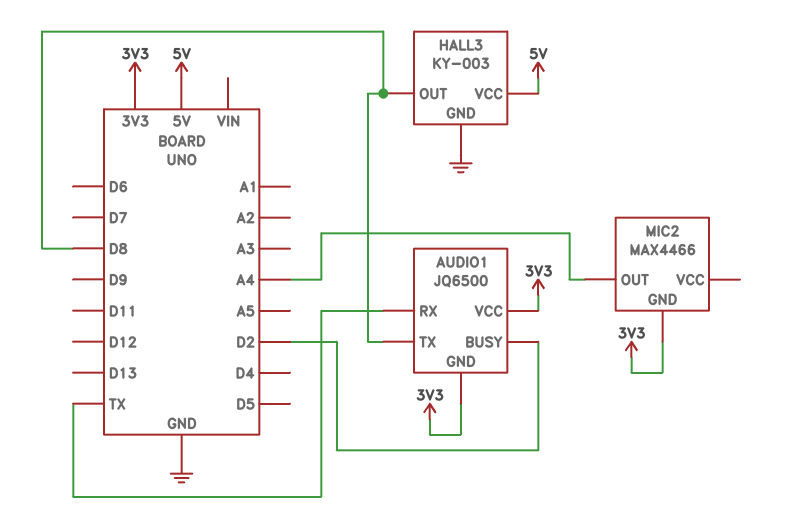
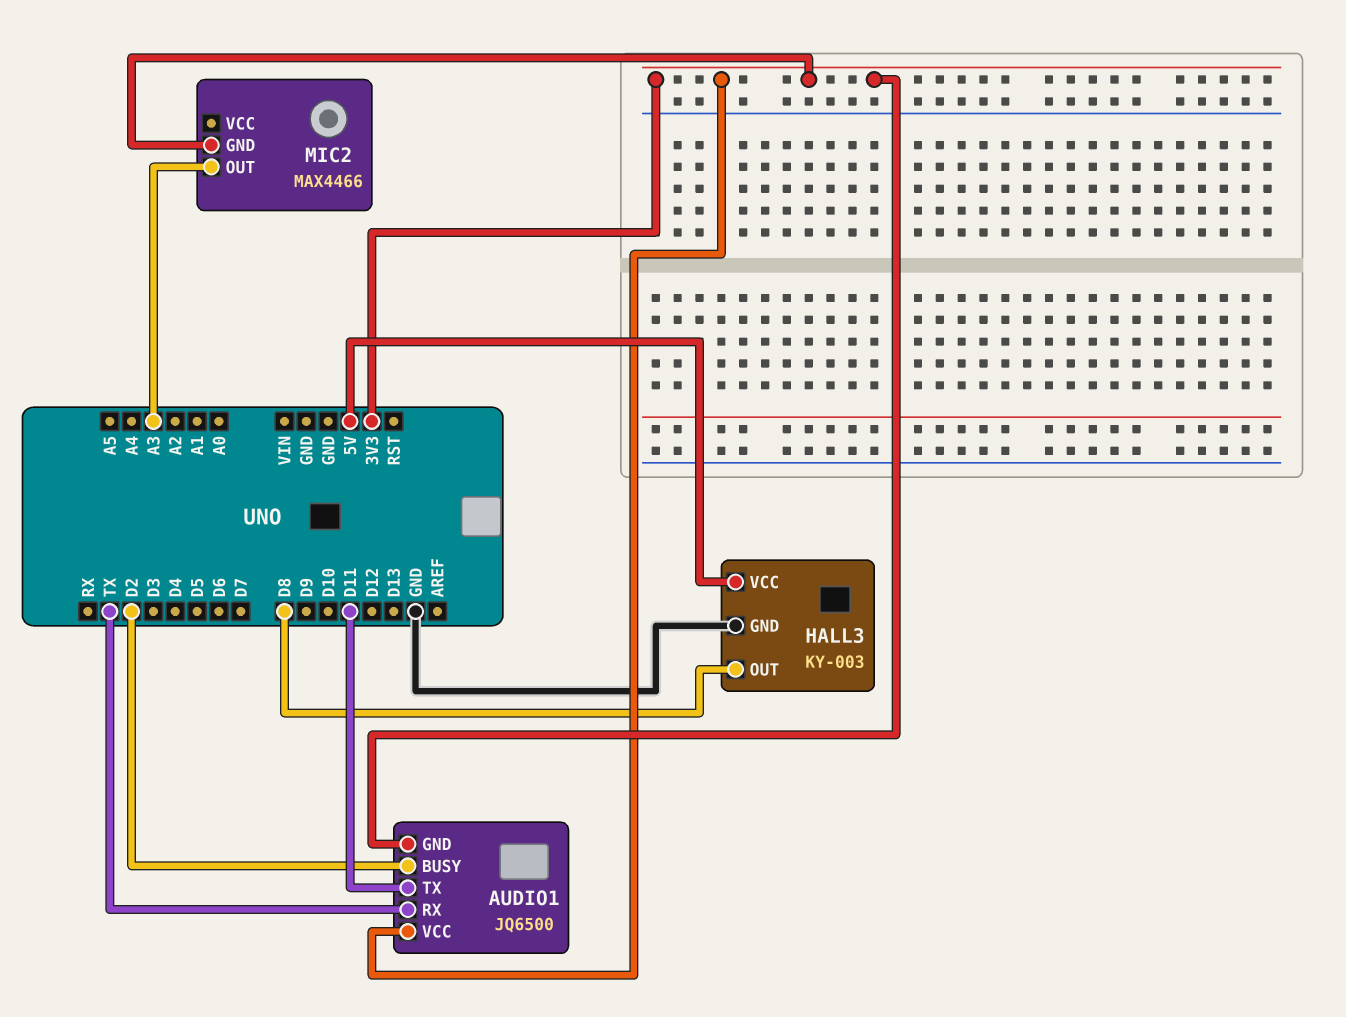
AUDIO1 pin TX: D8 -> D11
MIC2 pin OUT: A4 -> A3

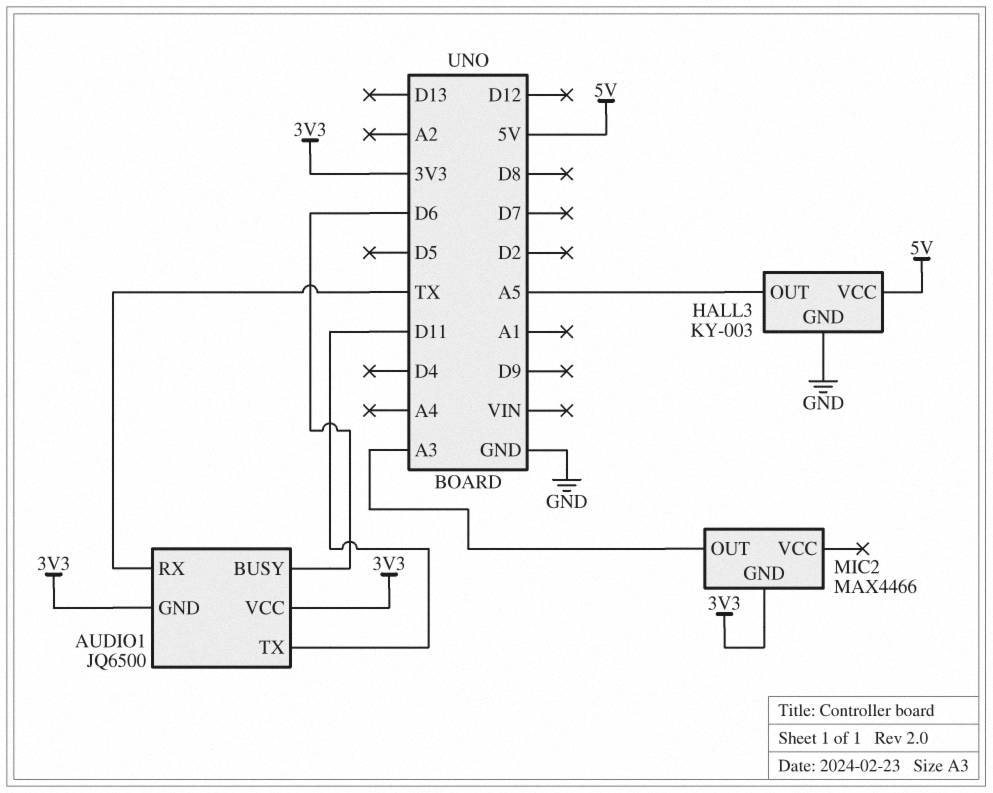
AUDIO1 pin BUSY: D2 -> D6
HALL3 pin OUT: D8 -> A5

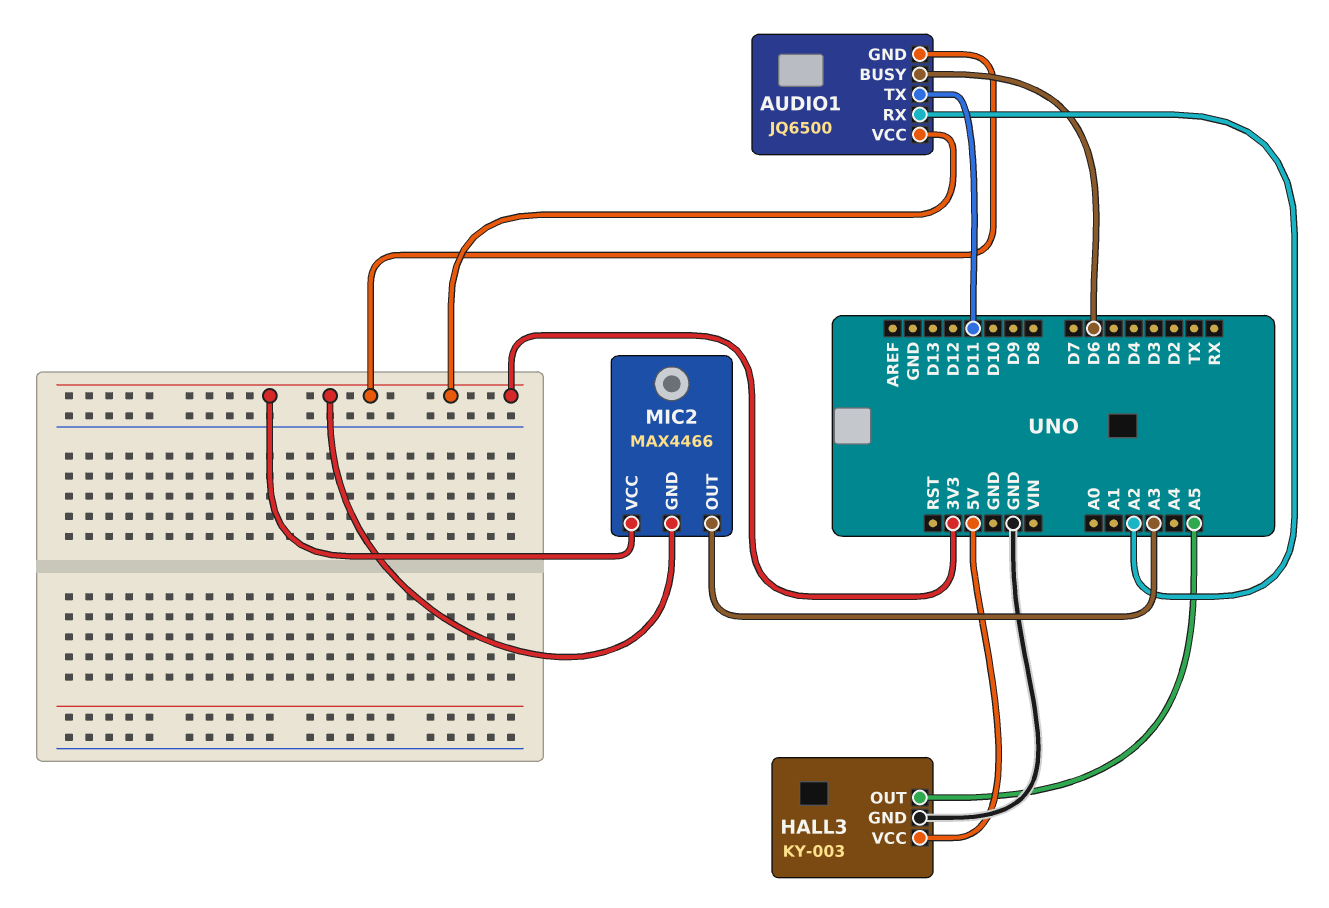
AUDIO1 pin RX: TX -> A2
MIC2 pin VCC: none -> 3V3

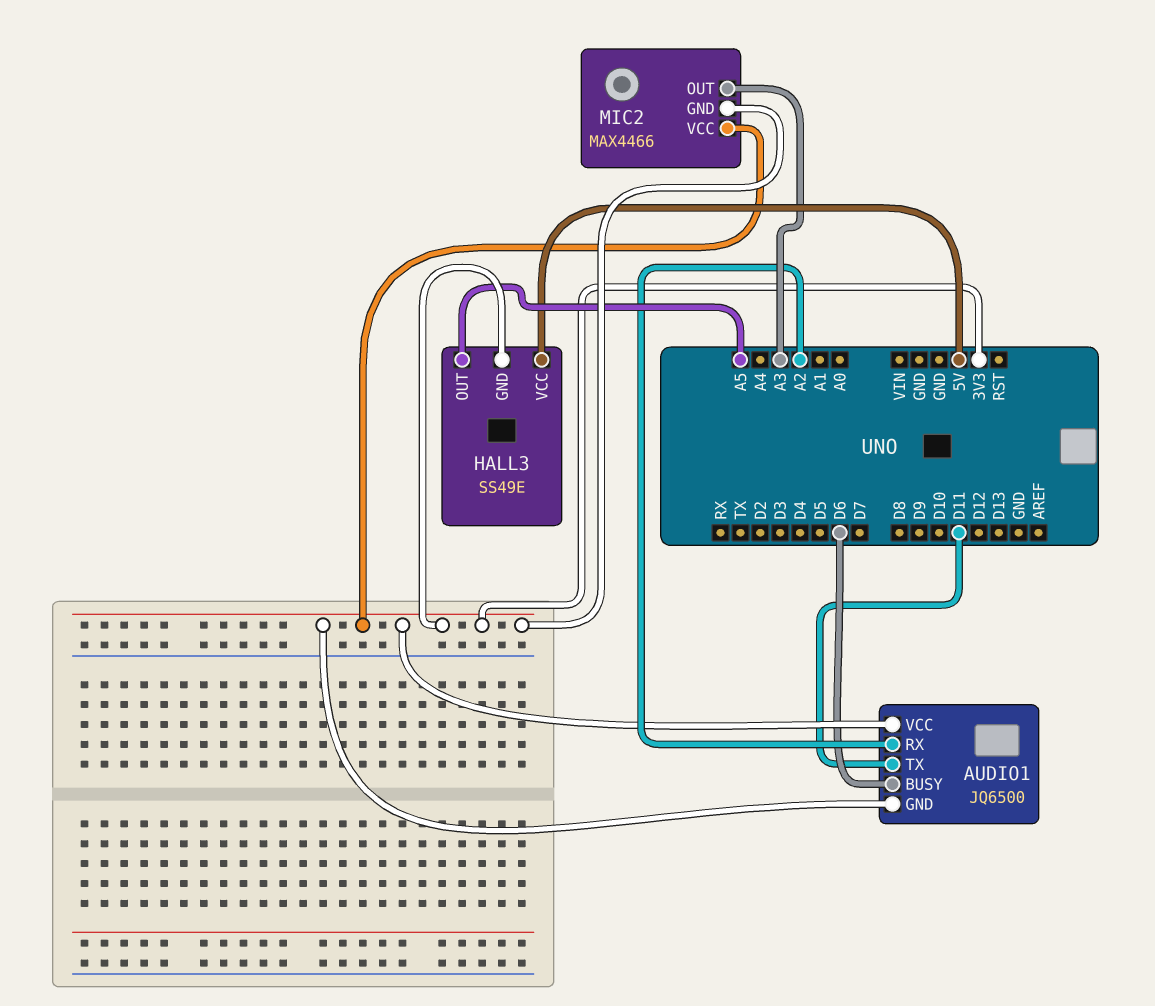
HALL3: KY-003 -> SS49E
HALL3 pin GND: GND -> 3V3

